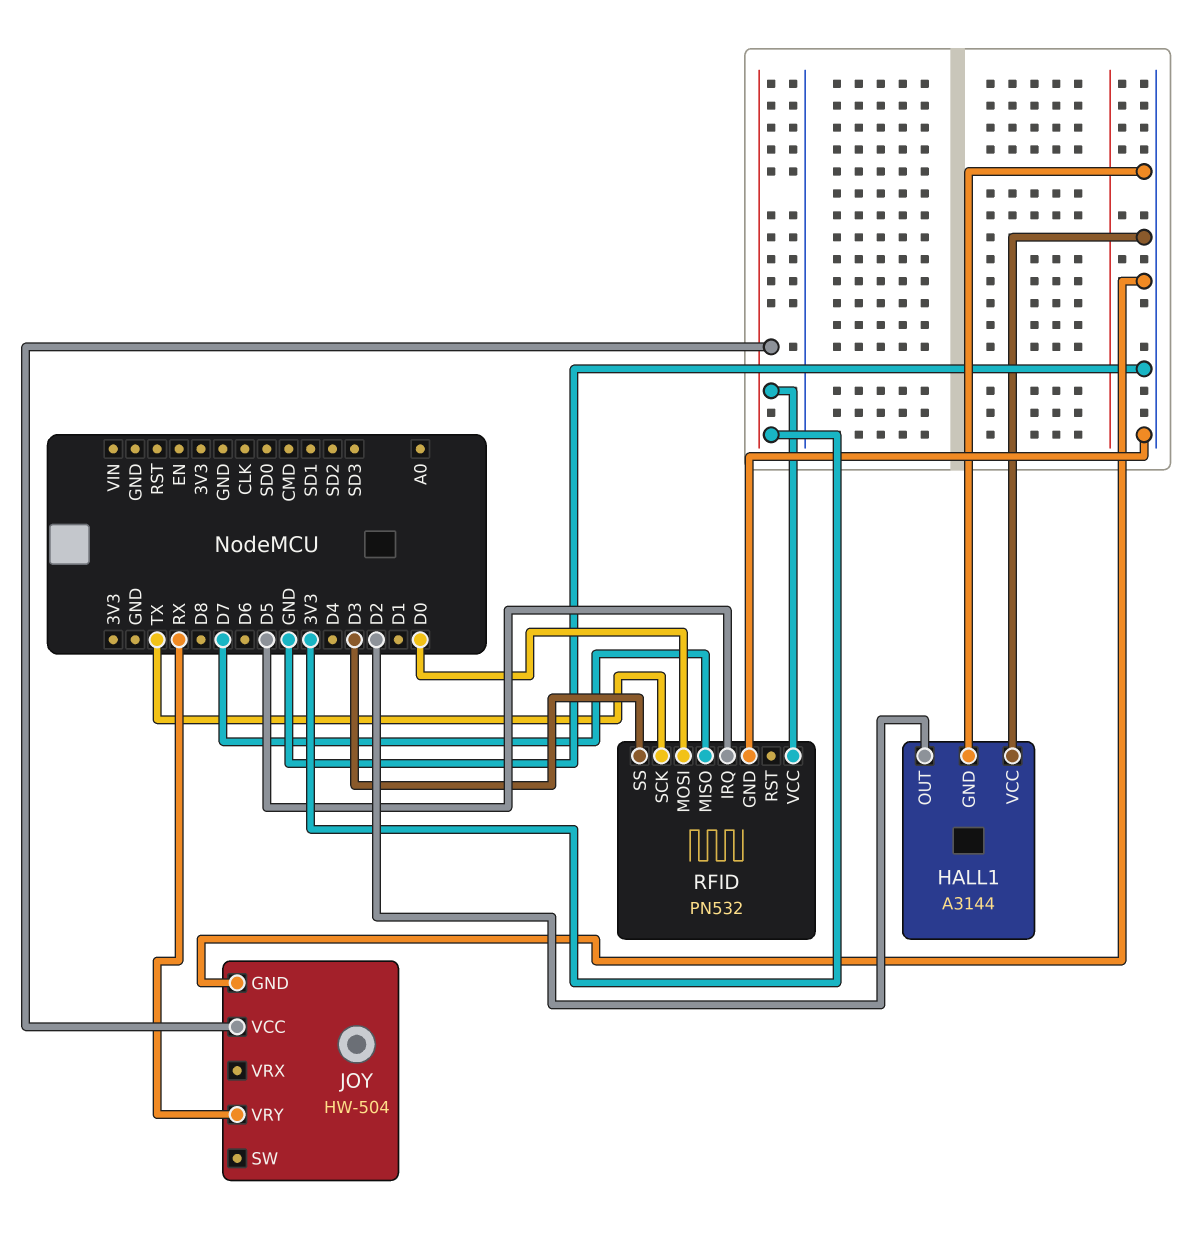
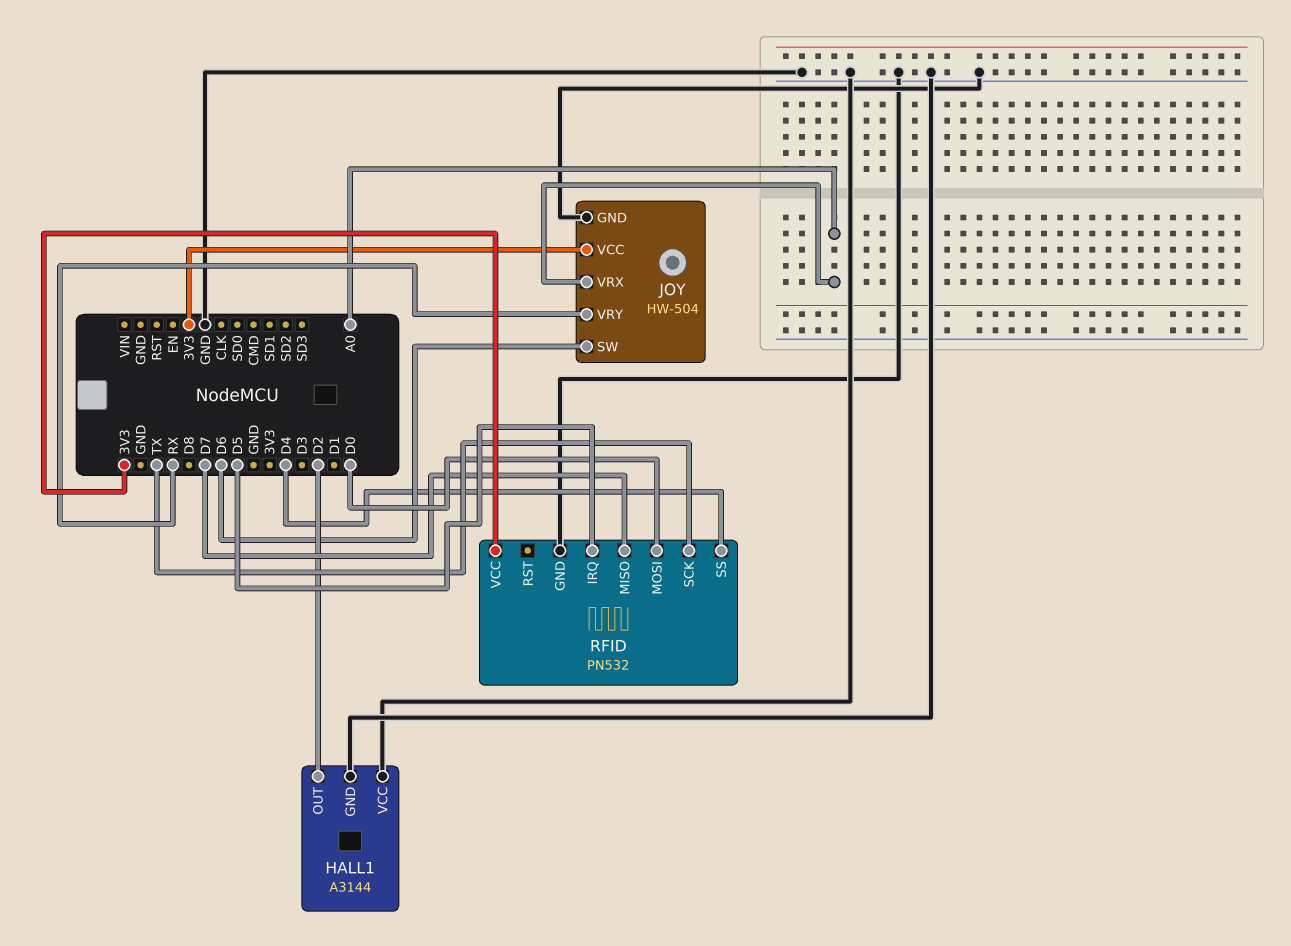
JOY pin SW: none -> D6
JOY pin VRX: none -> A0
RFID pin SS: D3 -> D4

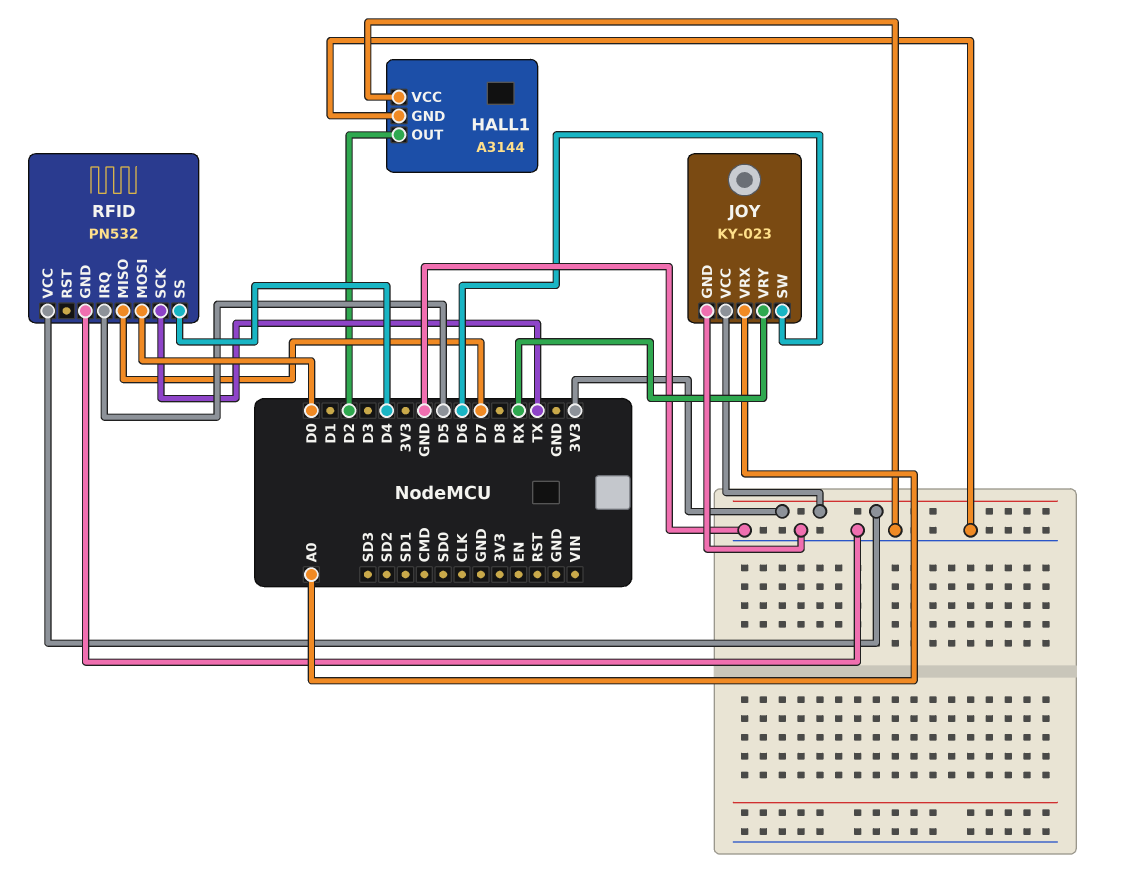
JOY: HW-504 -> KY-023

